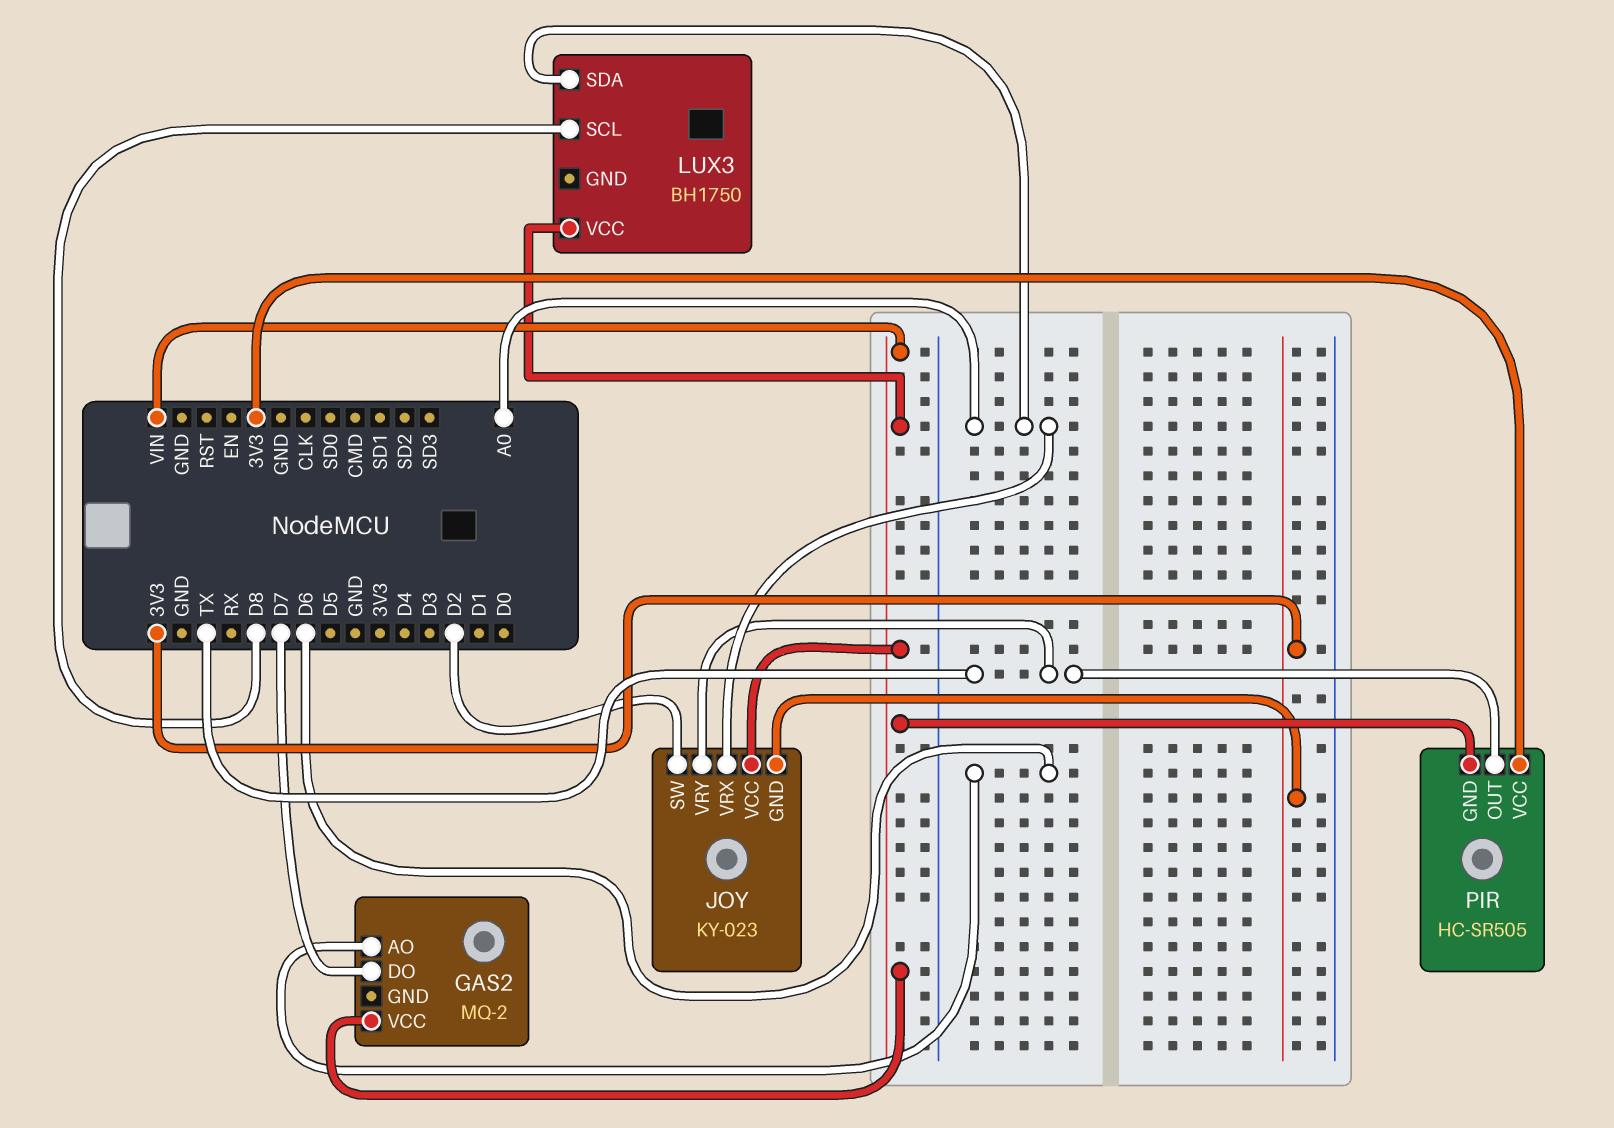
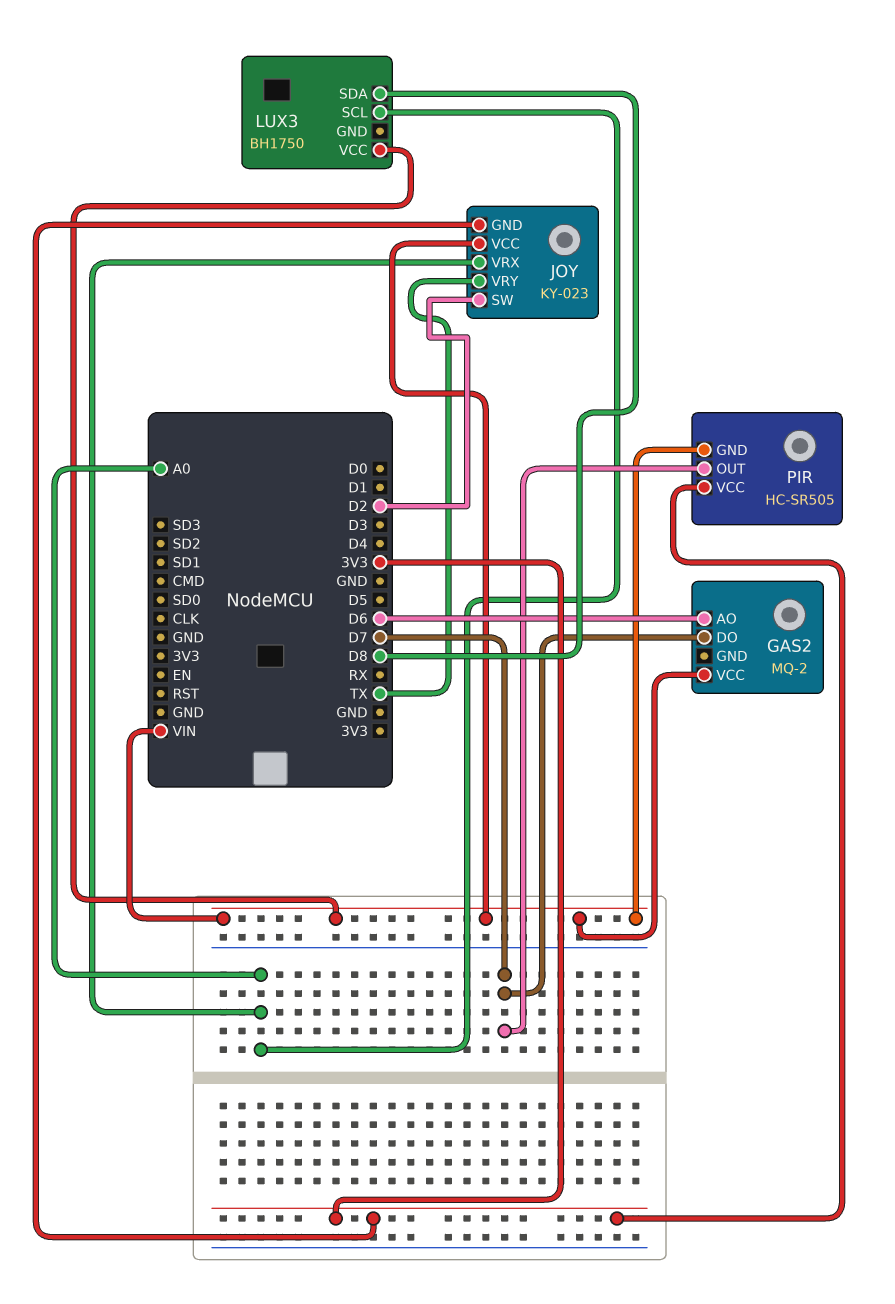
LUX3 pin SCL: D8 -> A0
LUX3 pin SDA: A0 -> D8
PIR pin OUT: TX -> D7

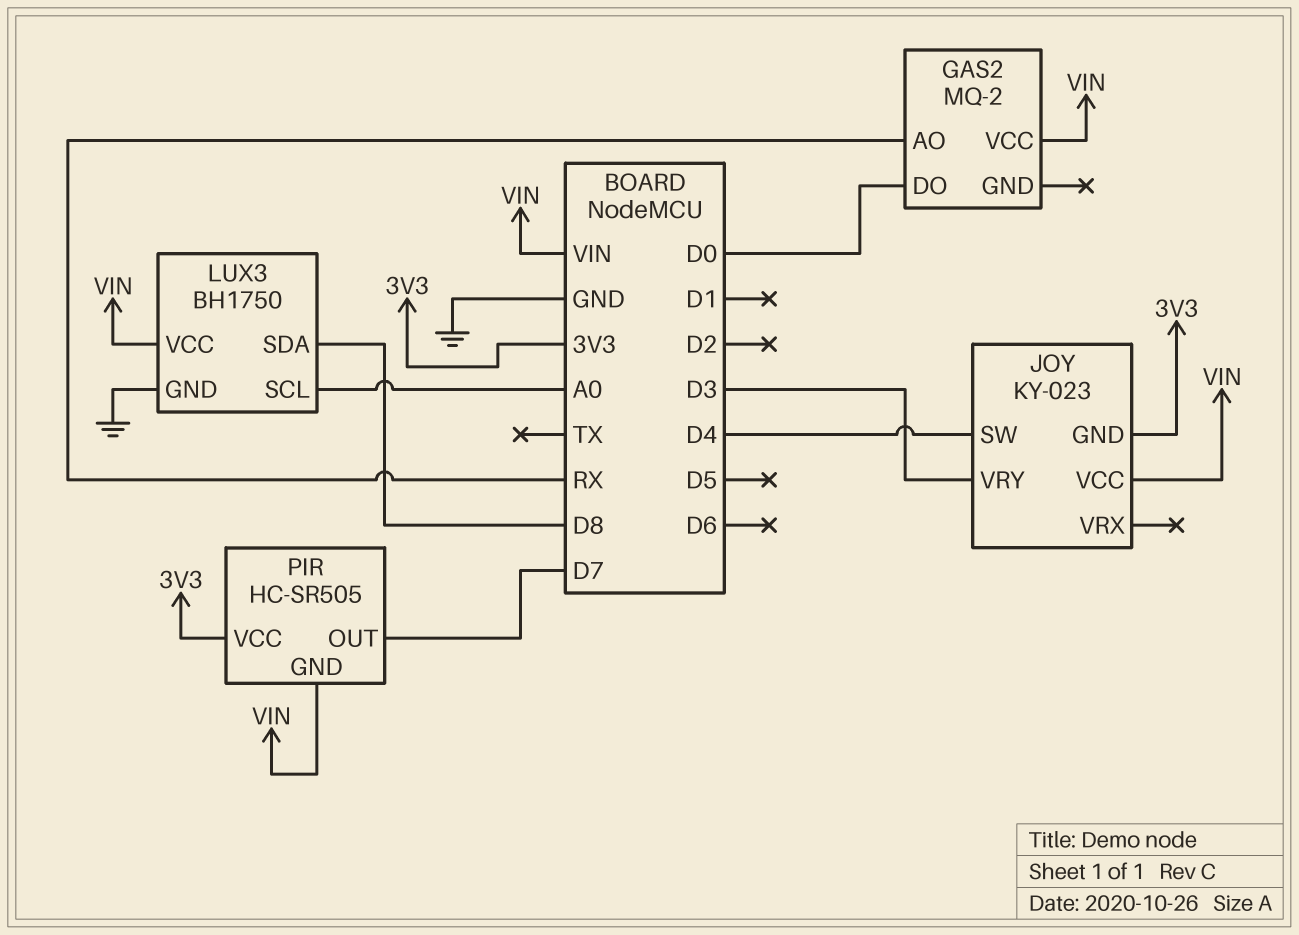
GAS2 pin AO: D6 -> RX
GAS2 pin DO: D7 -> D0
JOY pin SW: D2 -> D4
JOY pin VRX: A0 -> none
JOY pin VRY: TX -> D3
LUX3 pin GND: none -> GND

